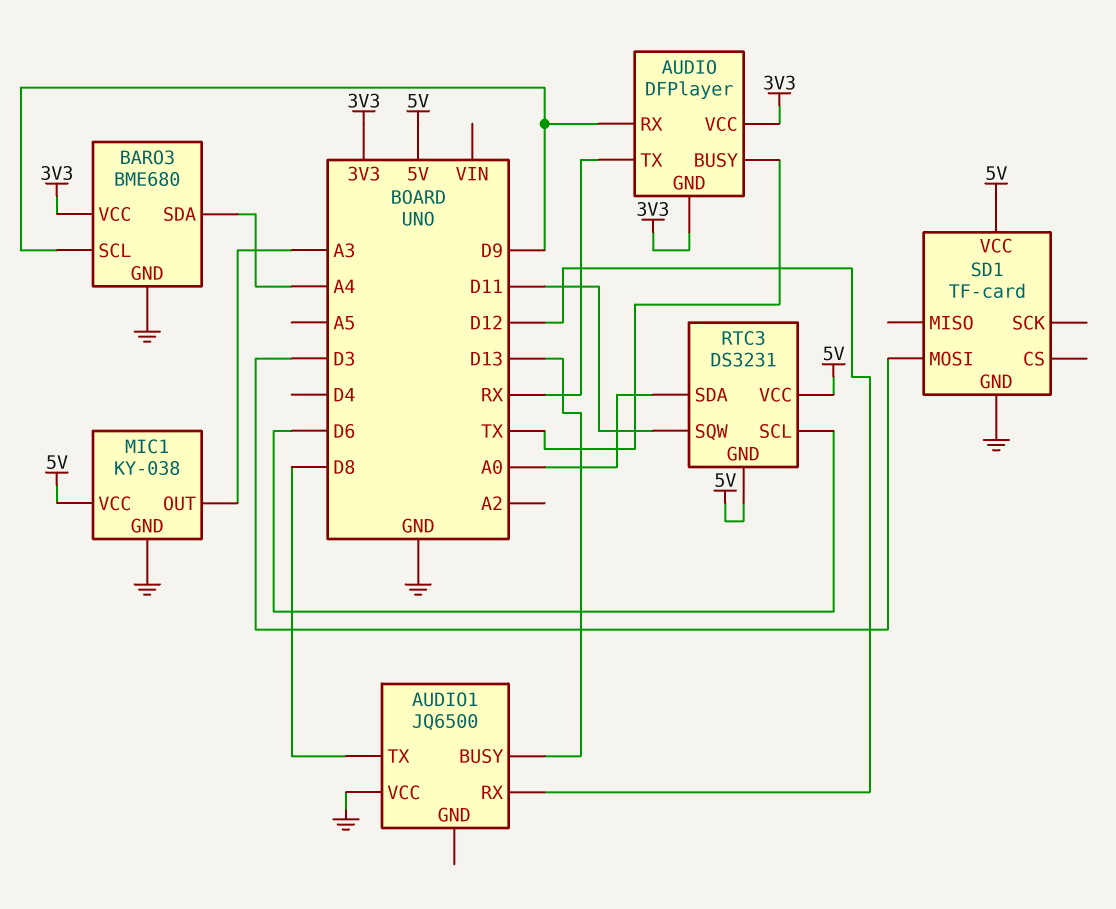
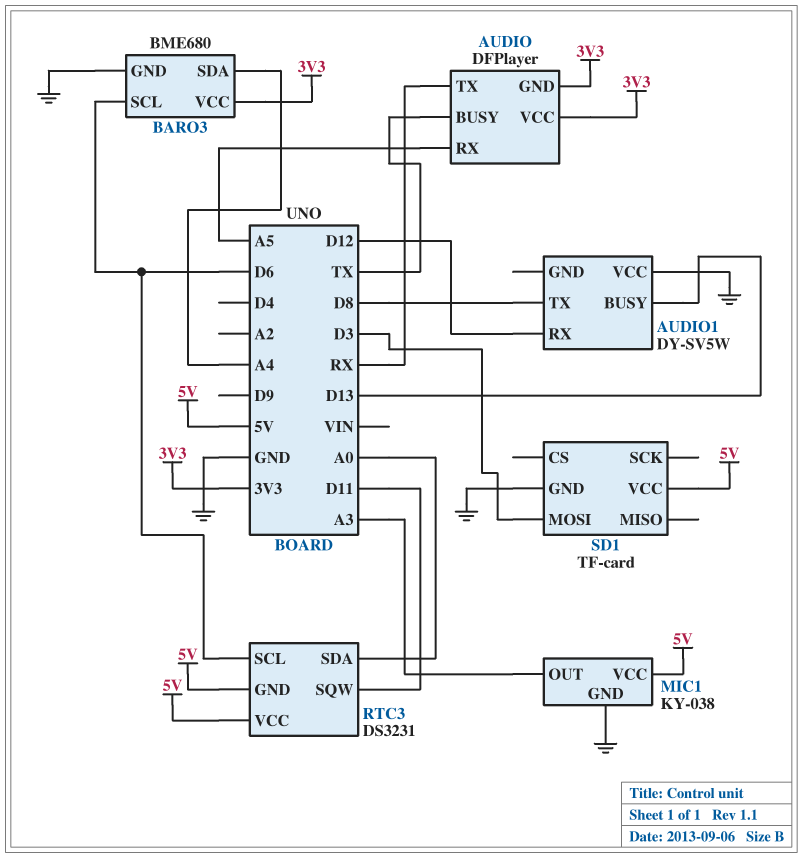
AUDIO pin RX: D9 -> A5
AUDIO1: JQ6500 -> DY-SV5W
BARO3 pin SCL: D9 -> D6

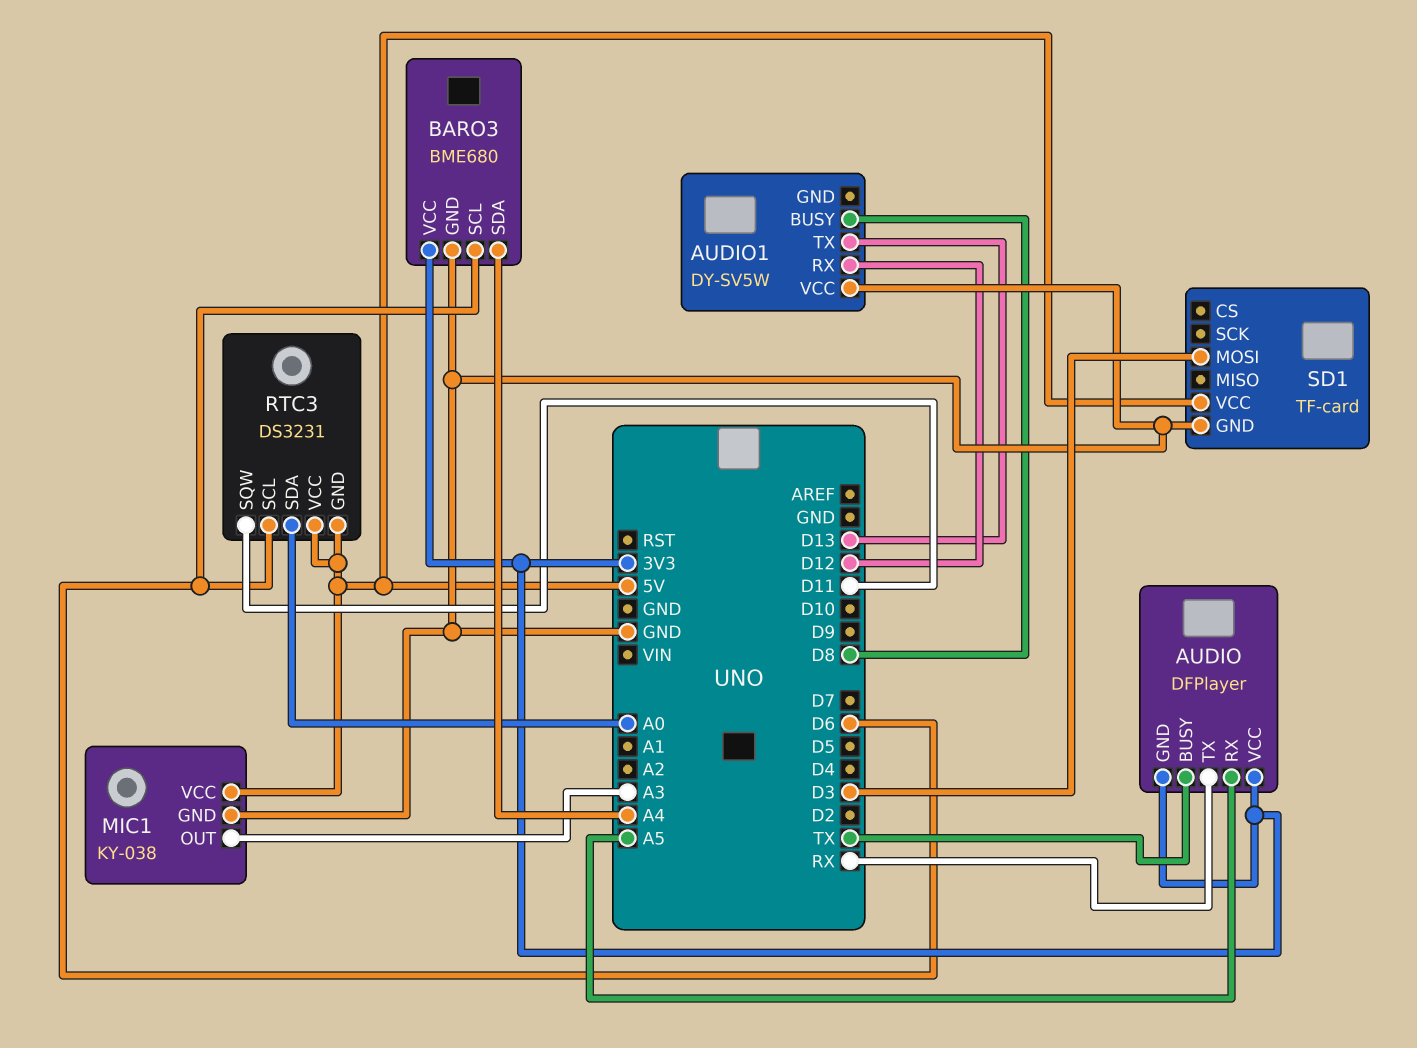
AUDIO1 pin BUSY: D13 -> D8
AUDIO1 pin TX: D8 -> D13

